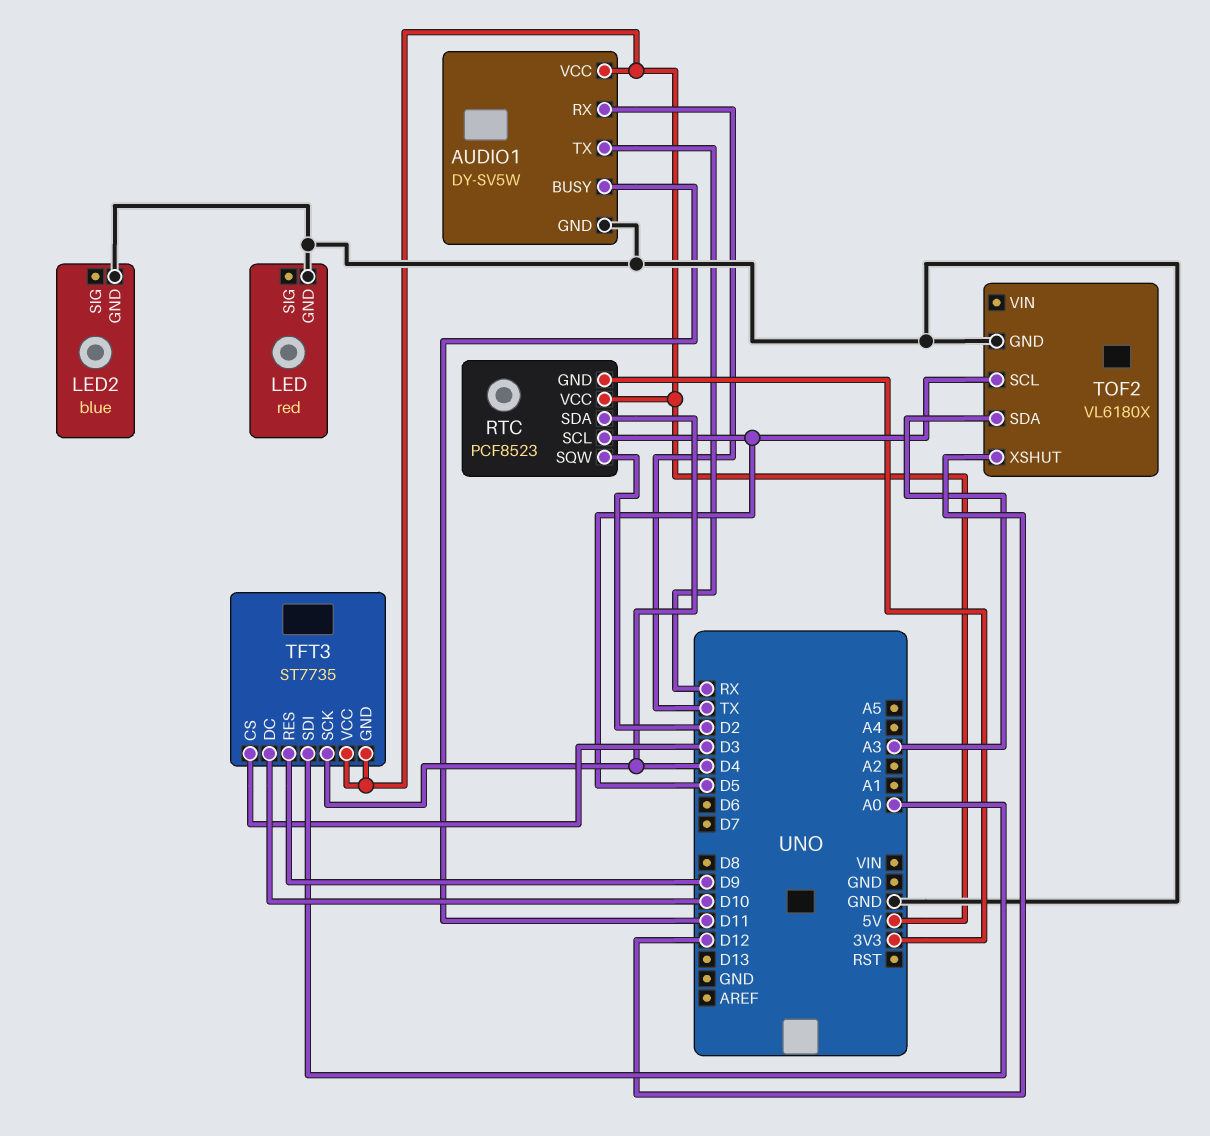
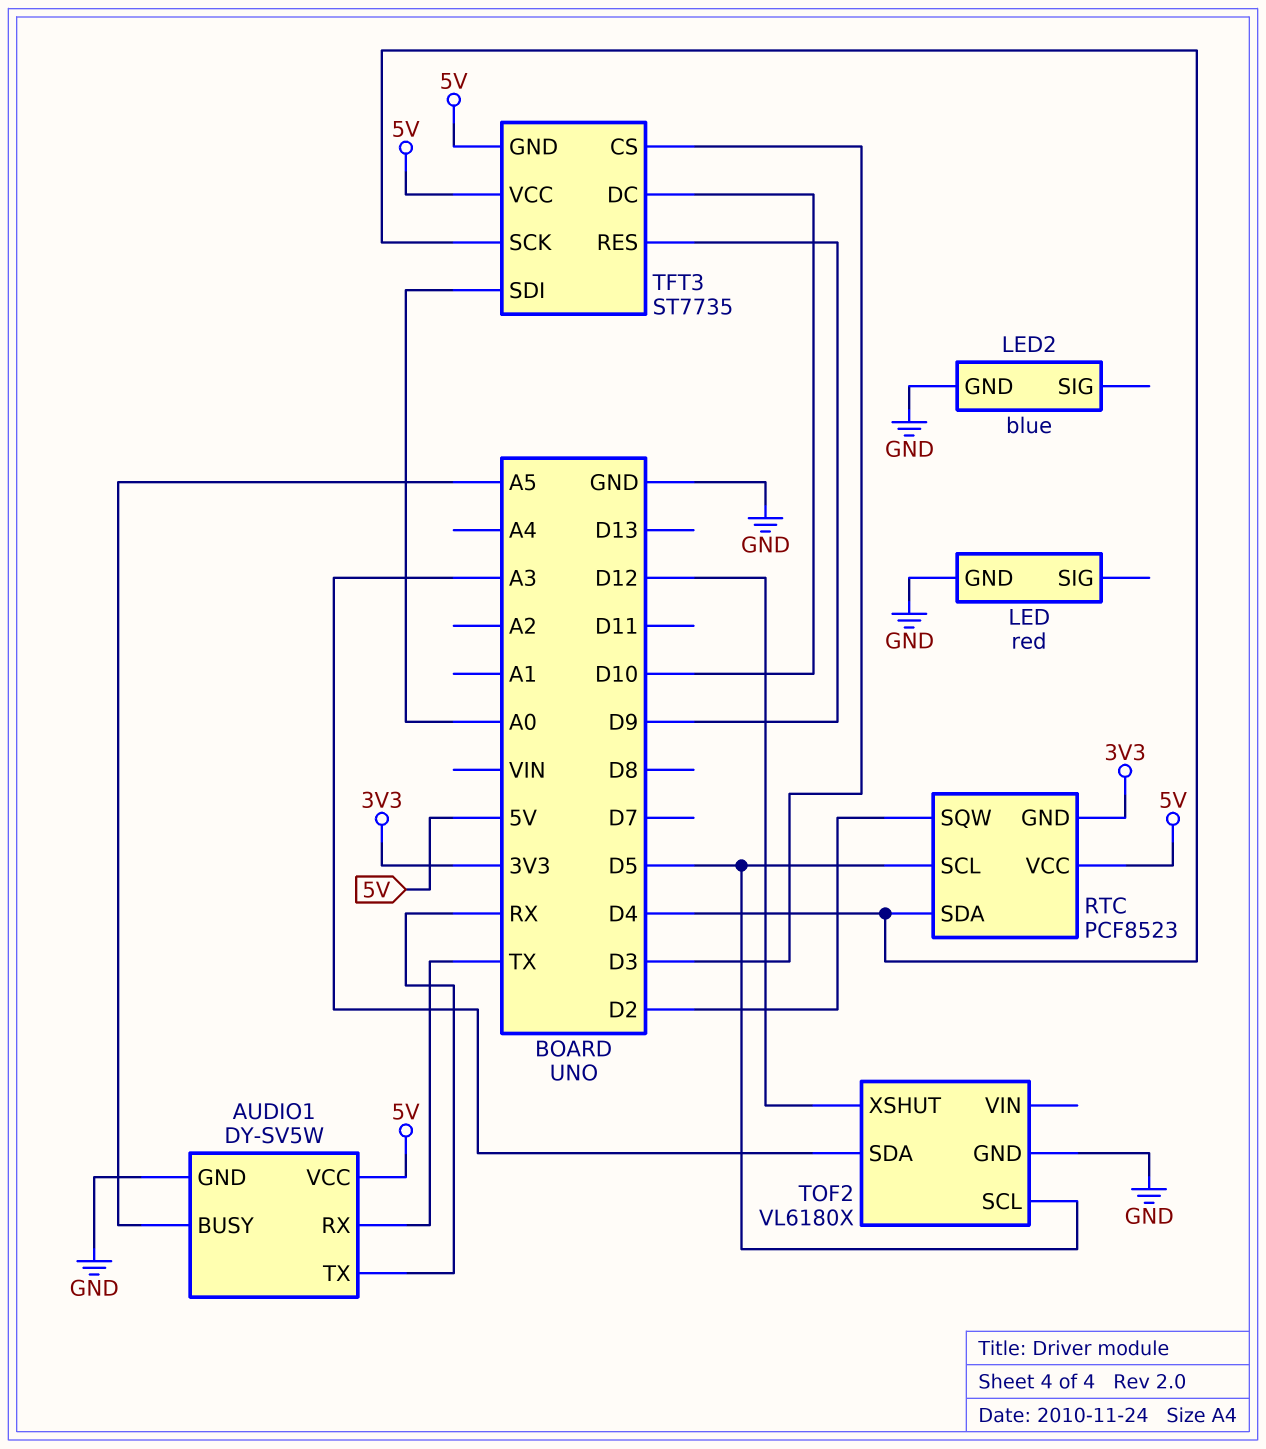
AUDIO1 pin BUSY: D11 -> A5

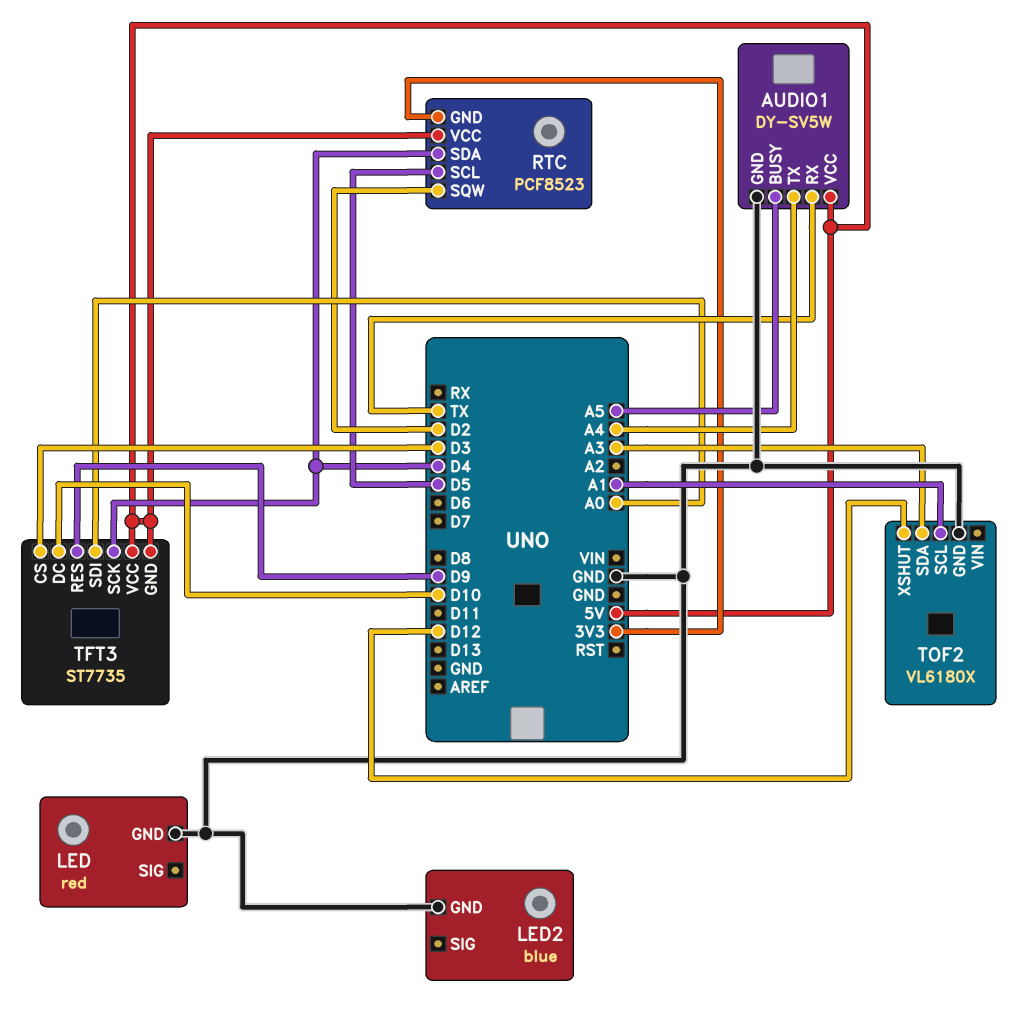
AUDIO1 pin TX: RX -> A4
TOF2 pin SCL: D5 -> A1

